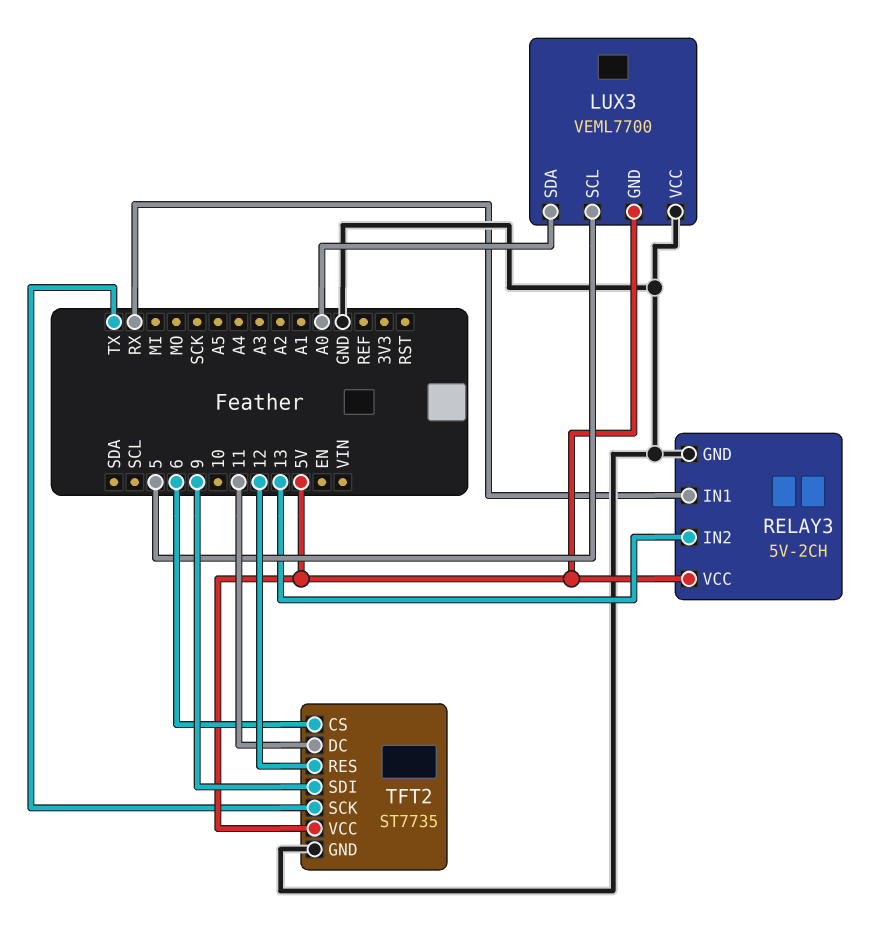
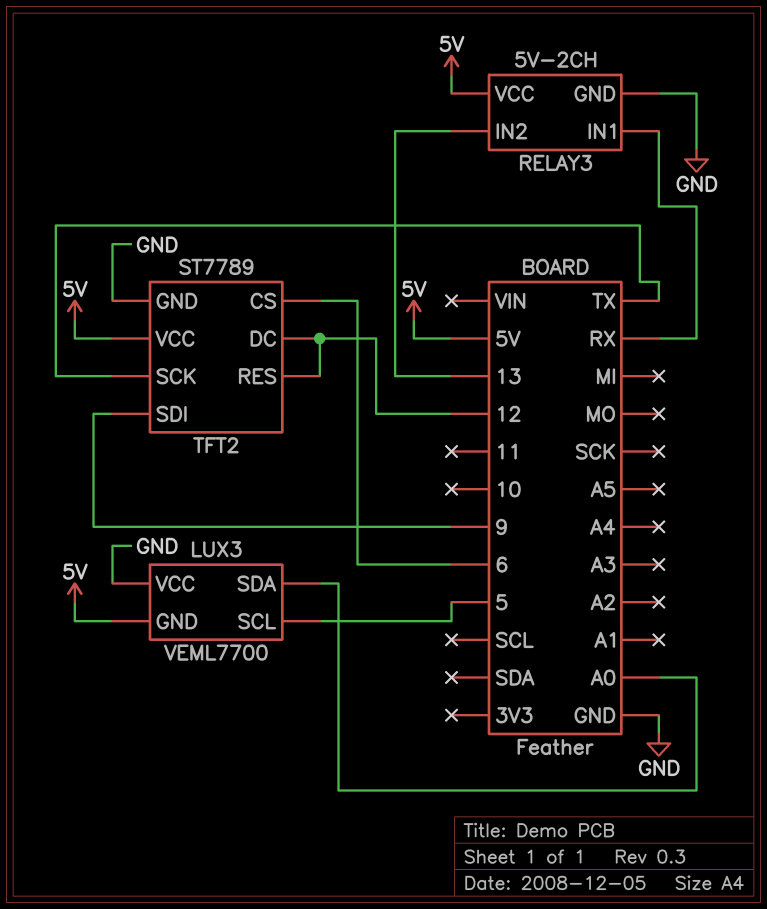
TFT2: ST7735 -> ST7789
TFT2 pin DC: 11 -> 12

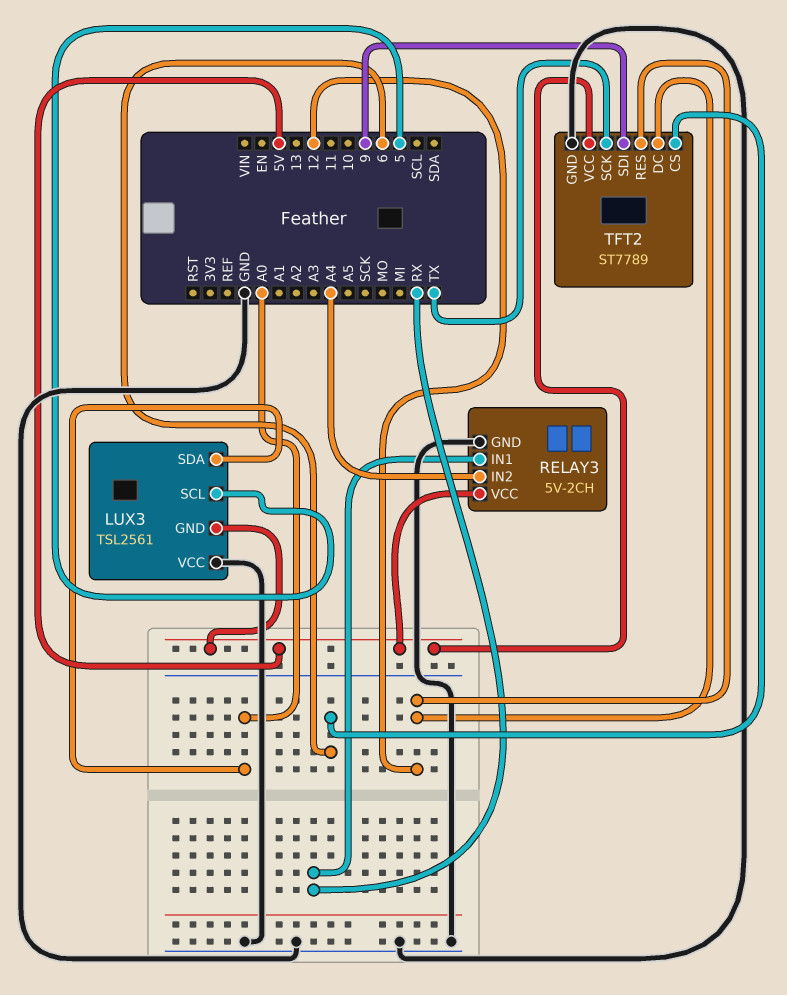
LUX3: VEML7700 -> TSL2561
RELAY3 pin IN2: 13 -> A4

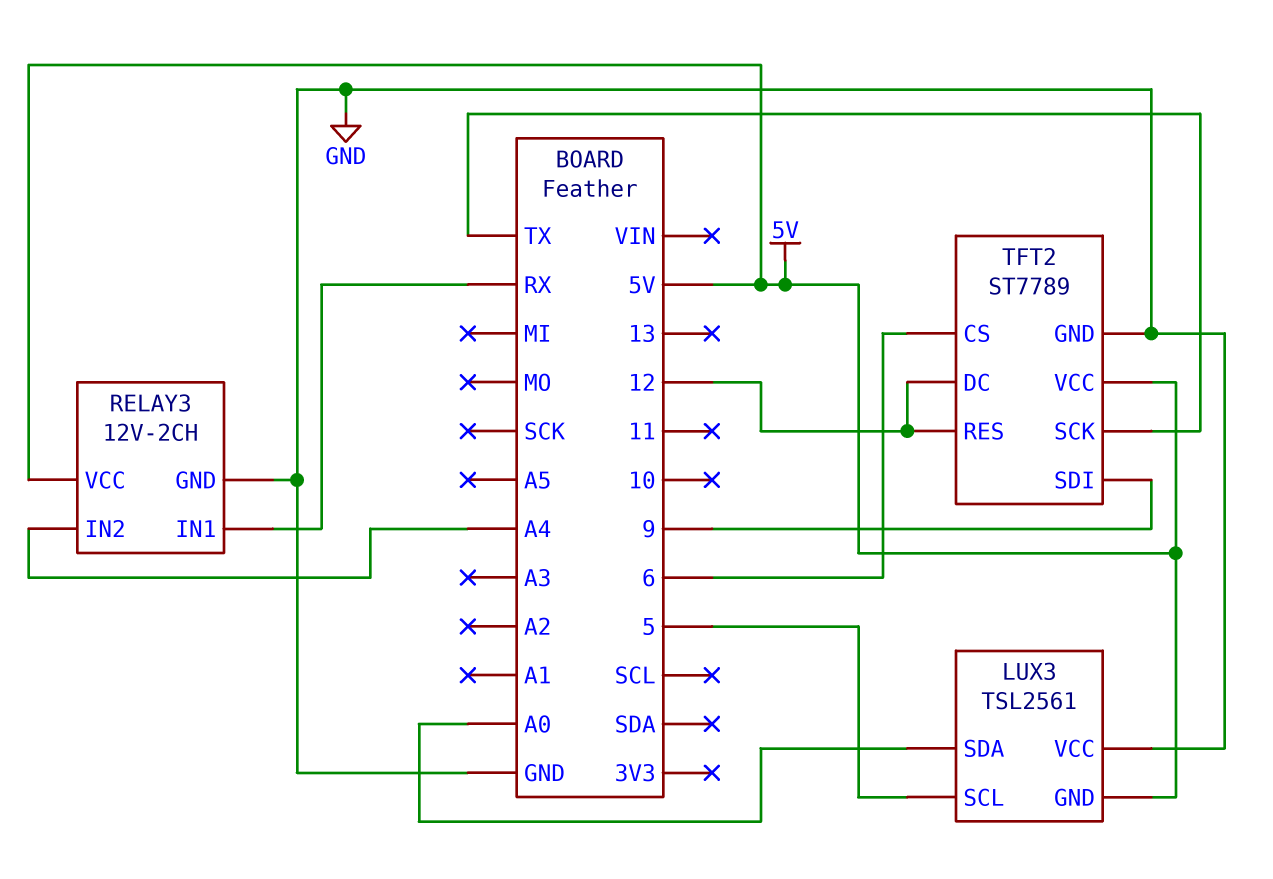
RELAY3: 5V-2CH -> 12V-2CH

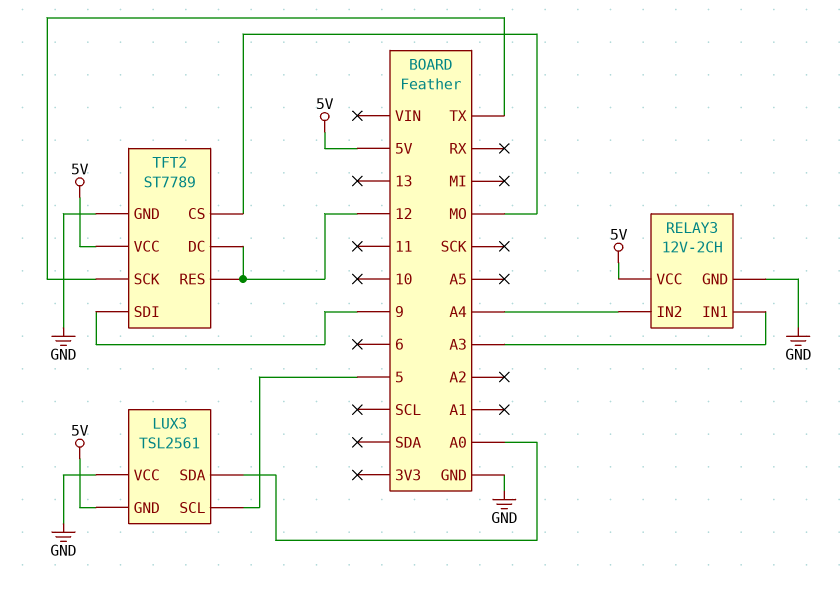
RELAY3 pin IN1: RX -> A3
TFT2 pin CS: 6 -> MO

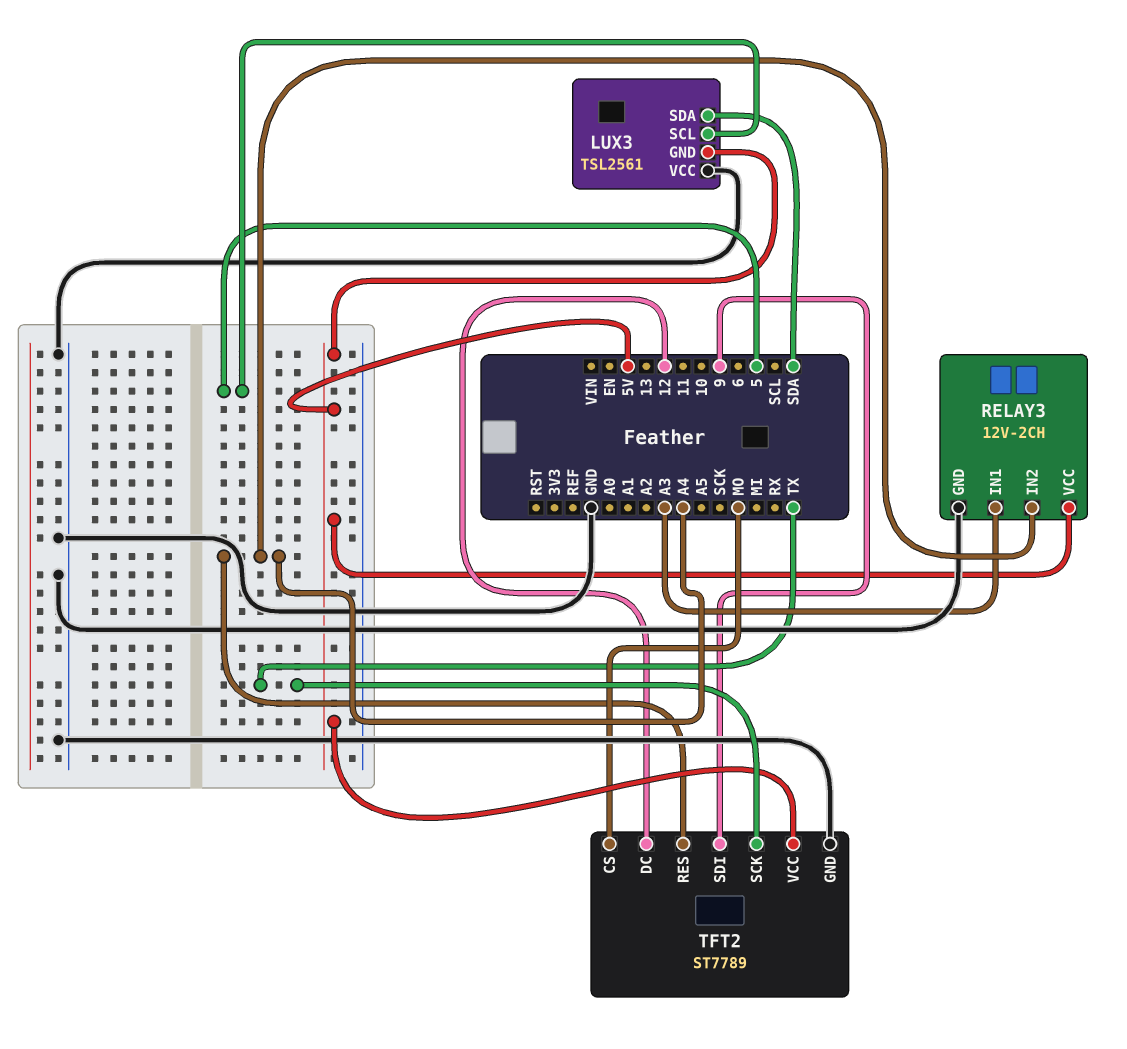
LUX3 pin SDA: A0 -> SDA
TFT2 pin RES: 12 -> A4

